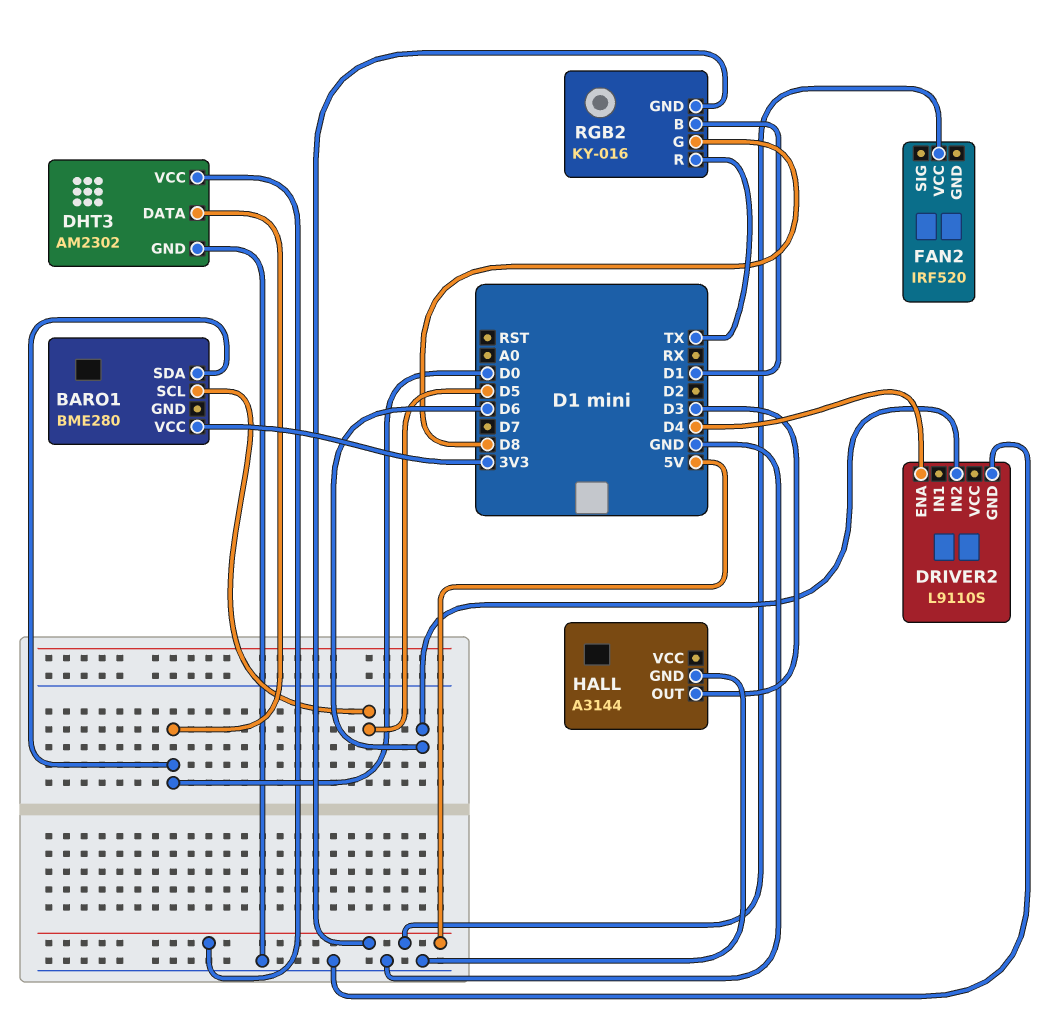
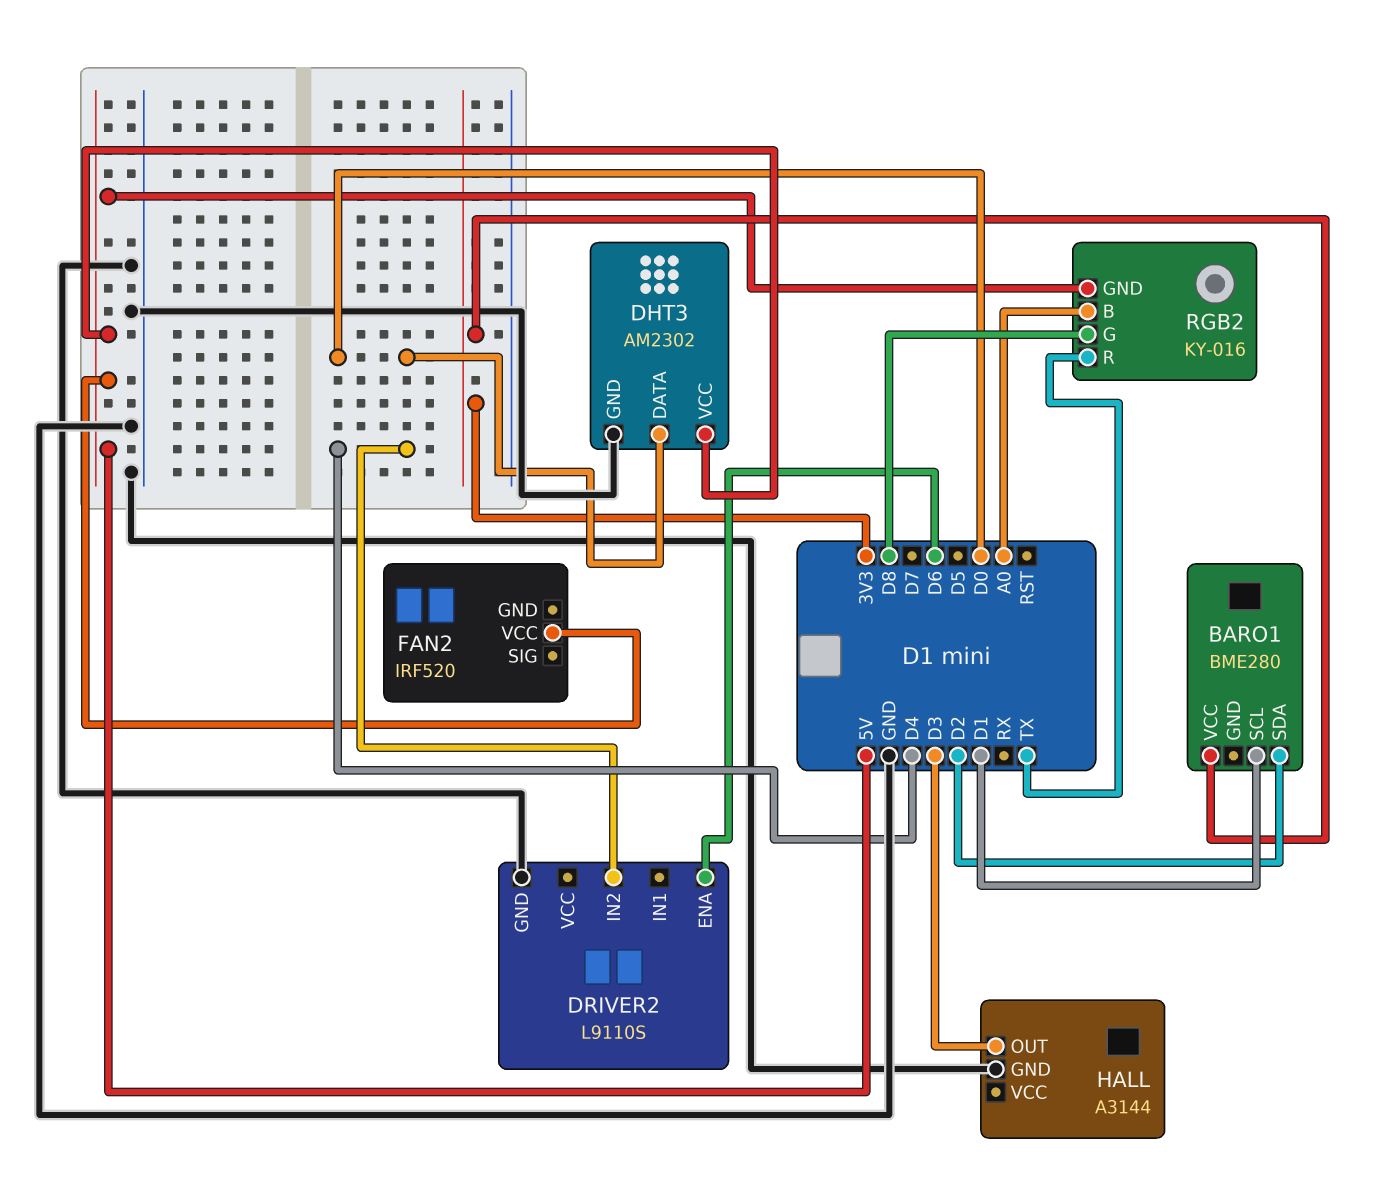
BARO1 pin SCL: D5 -> D1
BARO1 pin SDA: D0 -> D2
DRIVER2 pin ENA: D4 -> D6
DRIVER2 pin IN2: D6 -> D4
RGB2 pin B: D1 -> A0

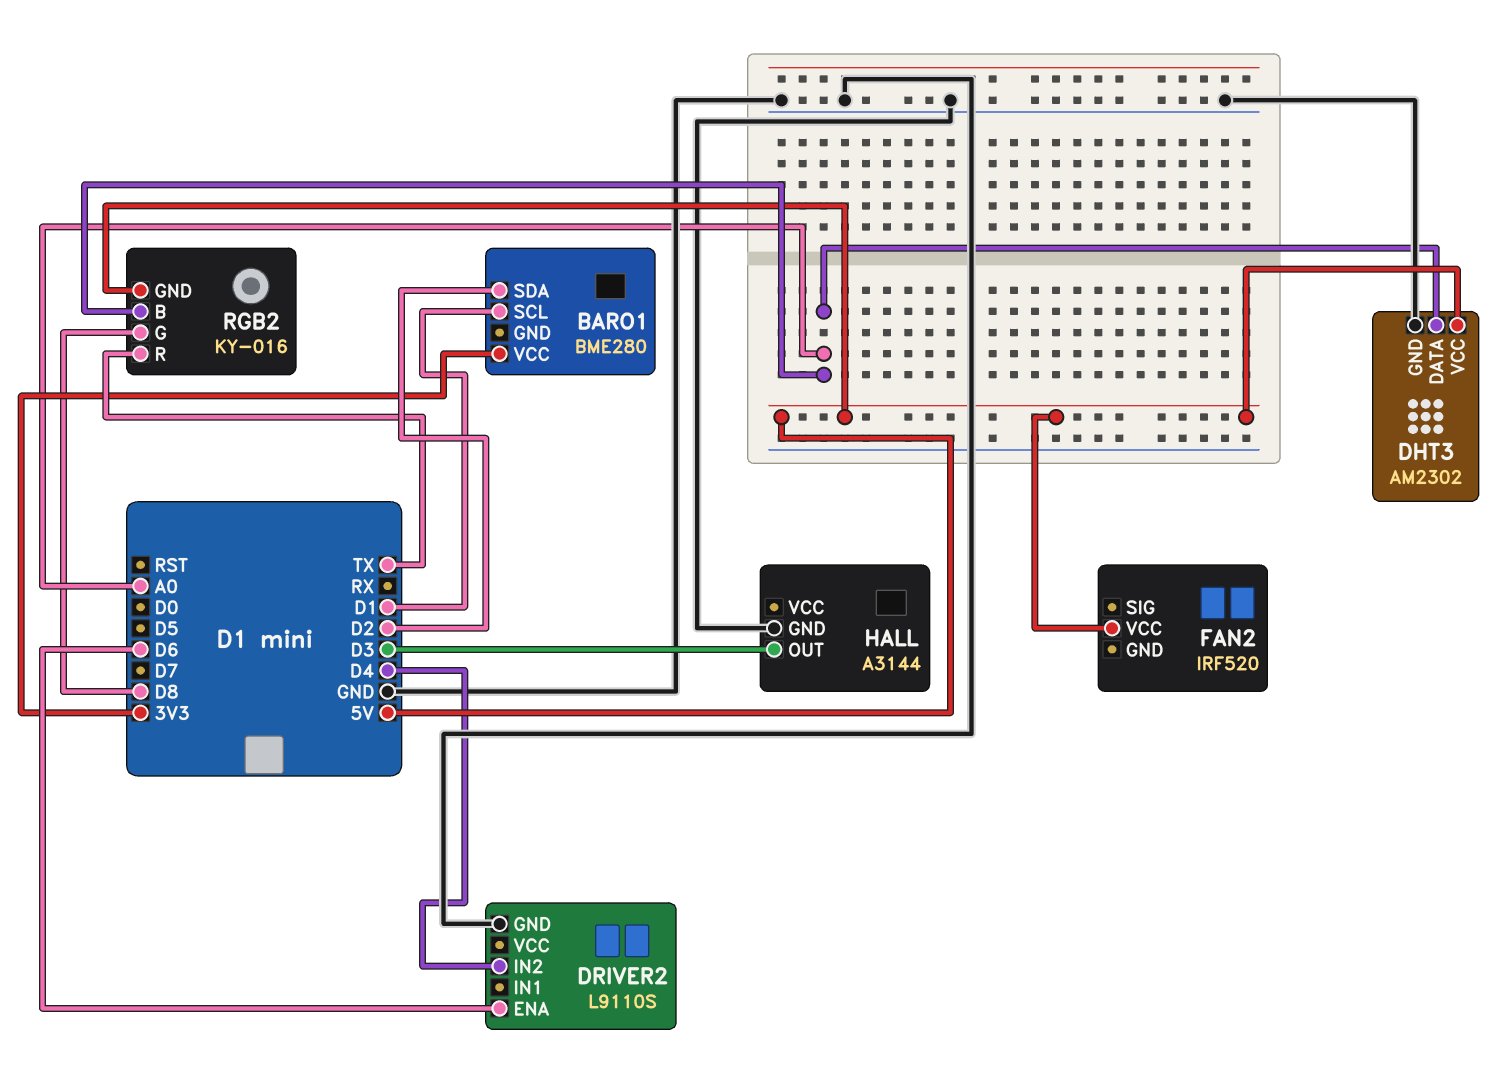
DHT3 pin DATA: D0 -> A0

